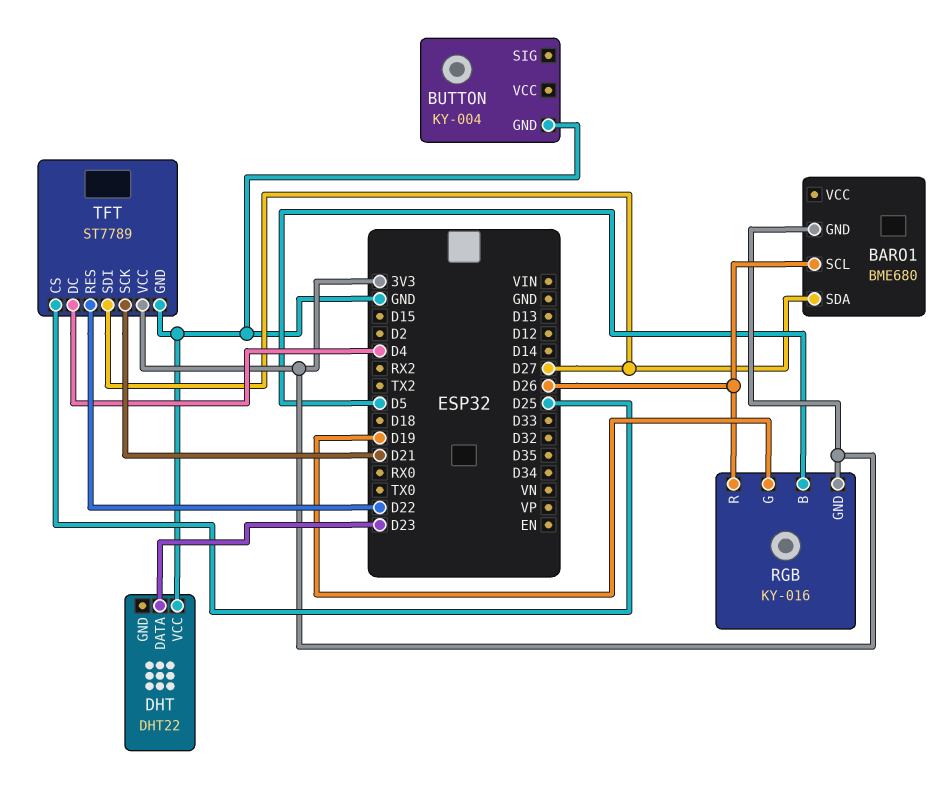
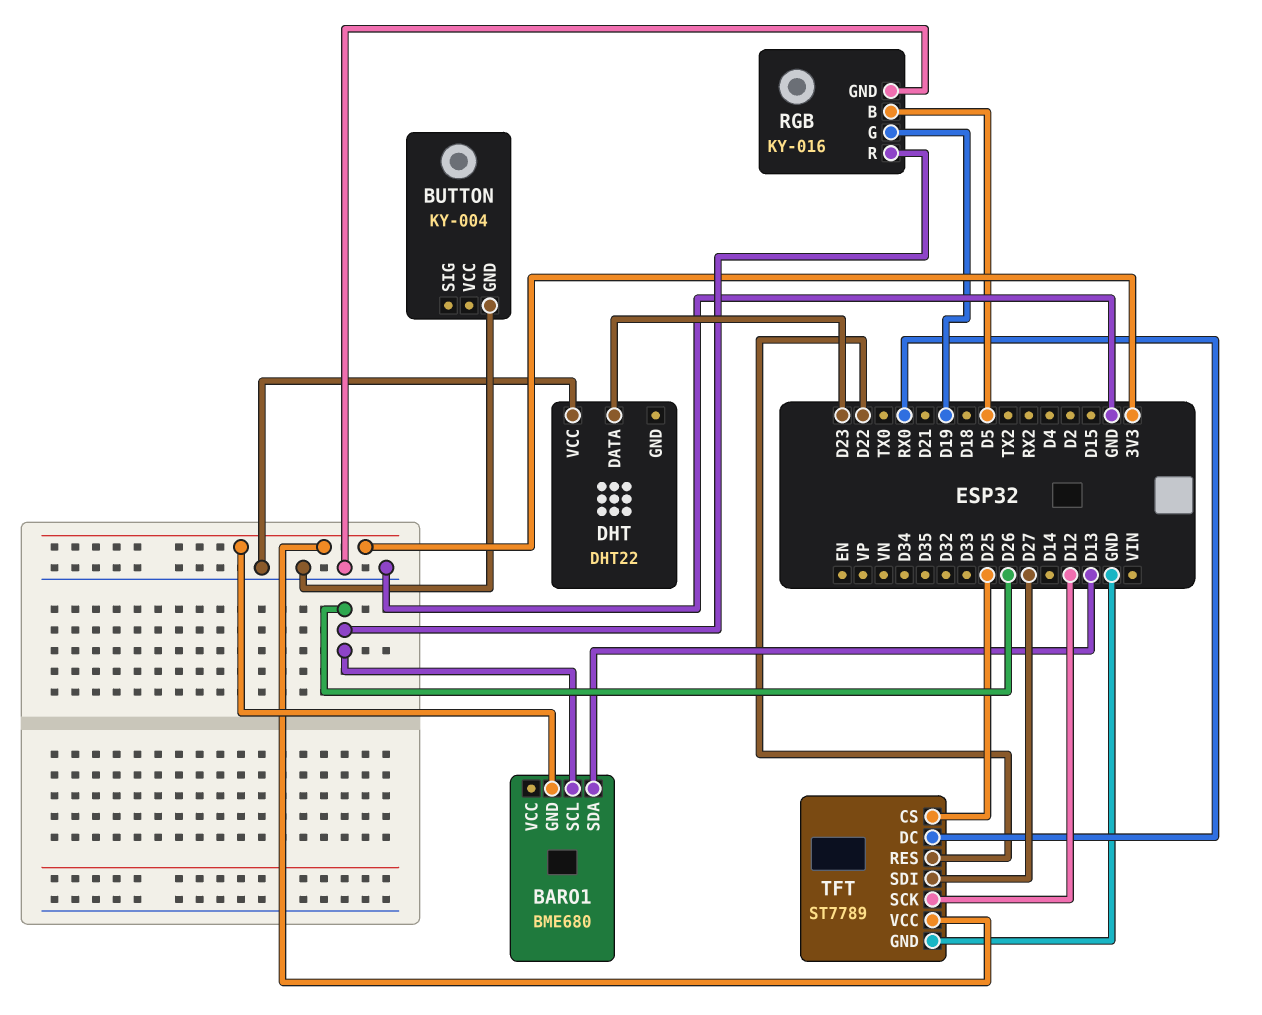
BARO1 pin SDA: D27 -> D13
RGB pin GND: 3V3 -> GND
TFT pin DC: D4 -> RX0
TFT pin SCK: D21 -> D12

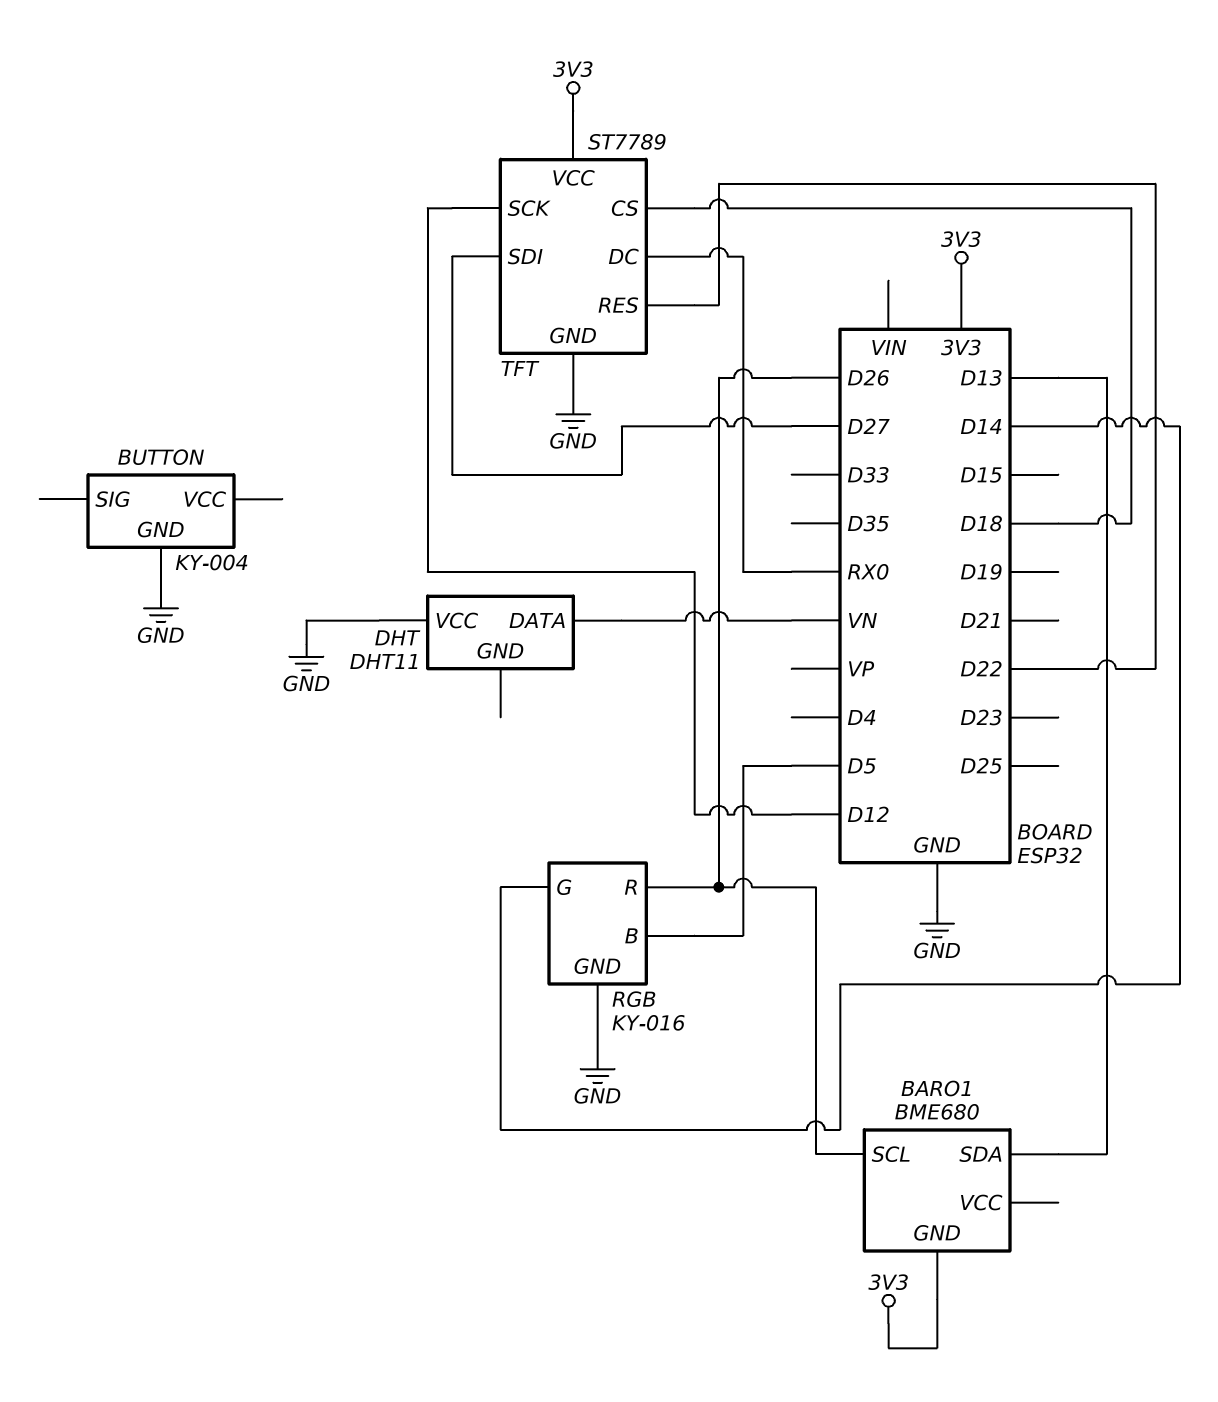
DHT: DHT22 -> DHT11
DHT pin DATA: D23 -> VN
RGB pin G: D19 -> D14
TFT pin CS: D25 -> D18

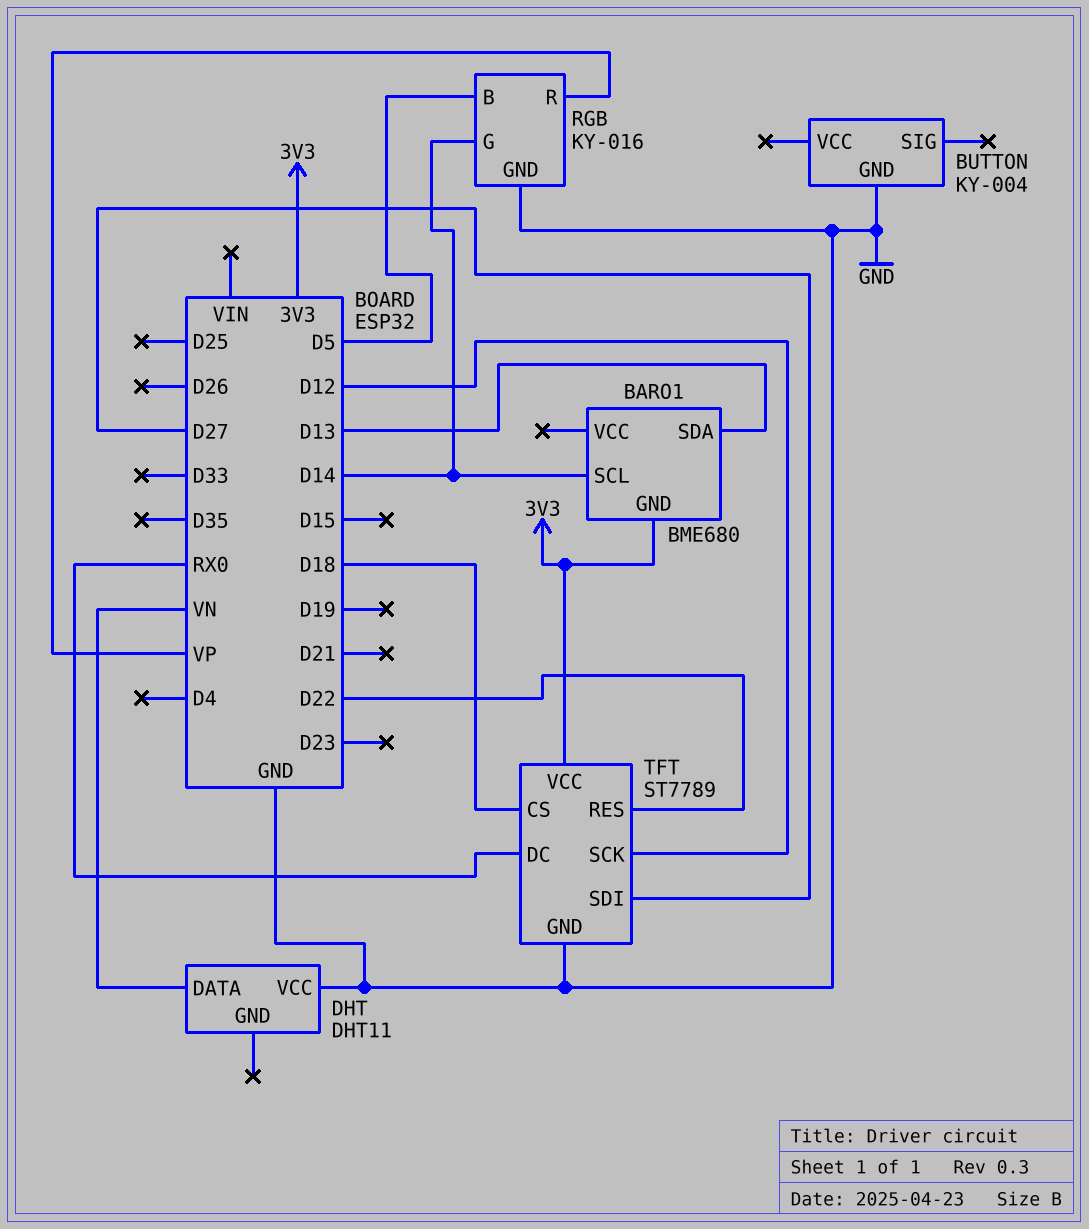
BARO1 pin SCL: D26 -> D14
RGB pin R: D26 -> VP

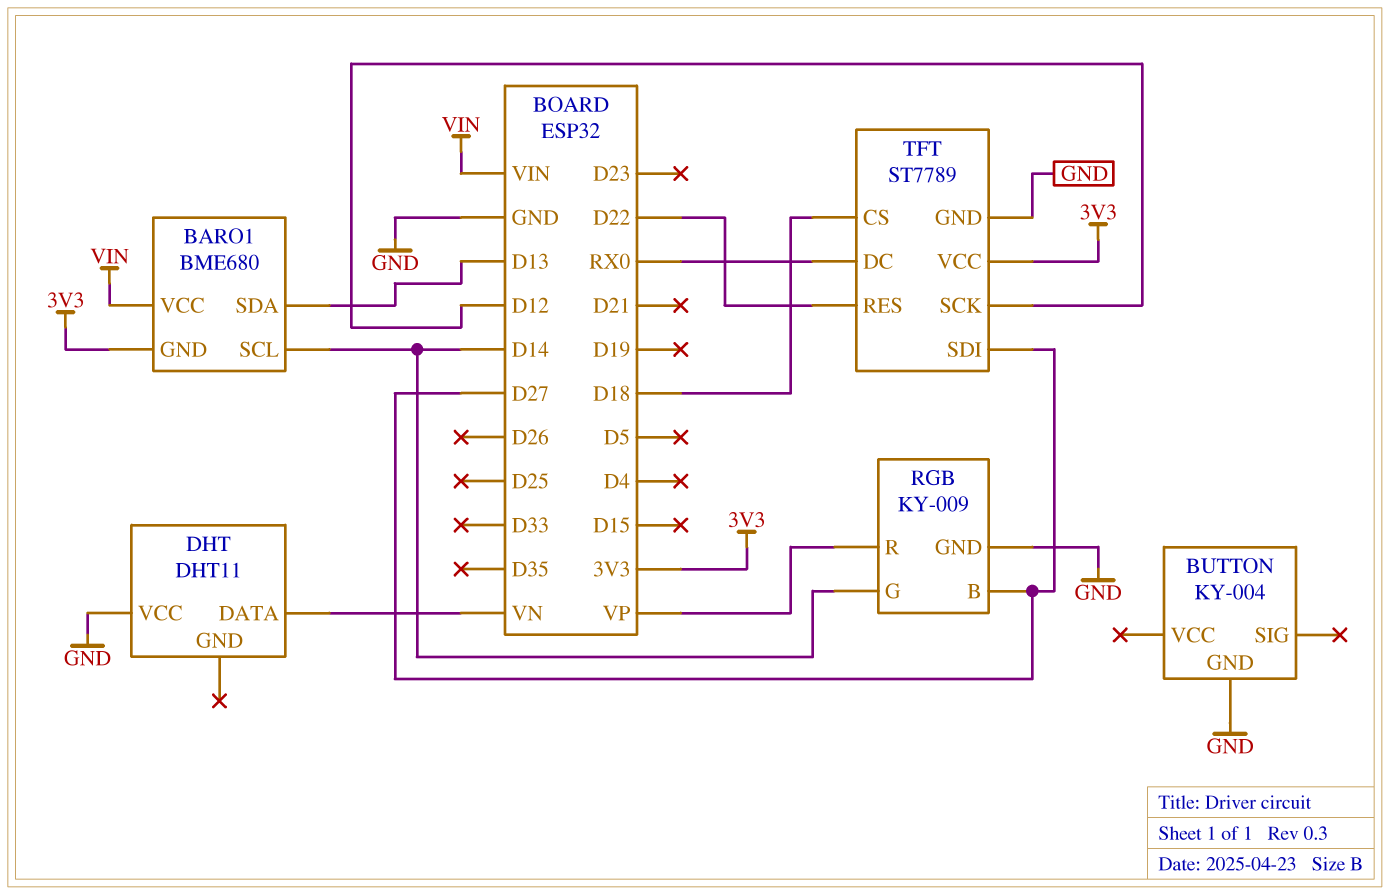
BARO1 pin VCC: none -> VIN
RGB: KY-016 -> KY-009
RGB pin B: D5 -> D27

